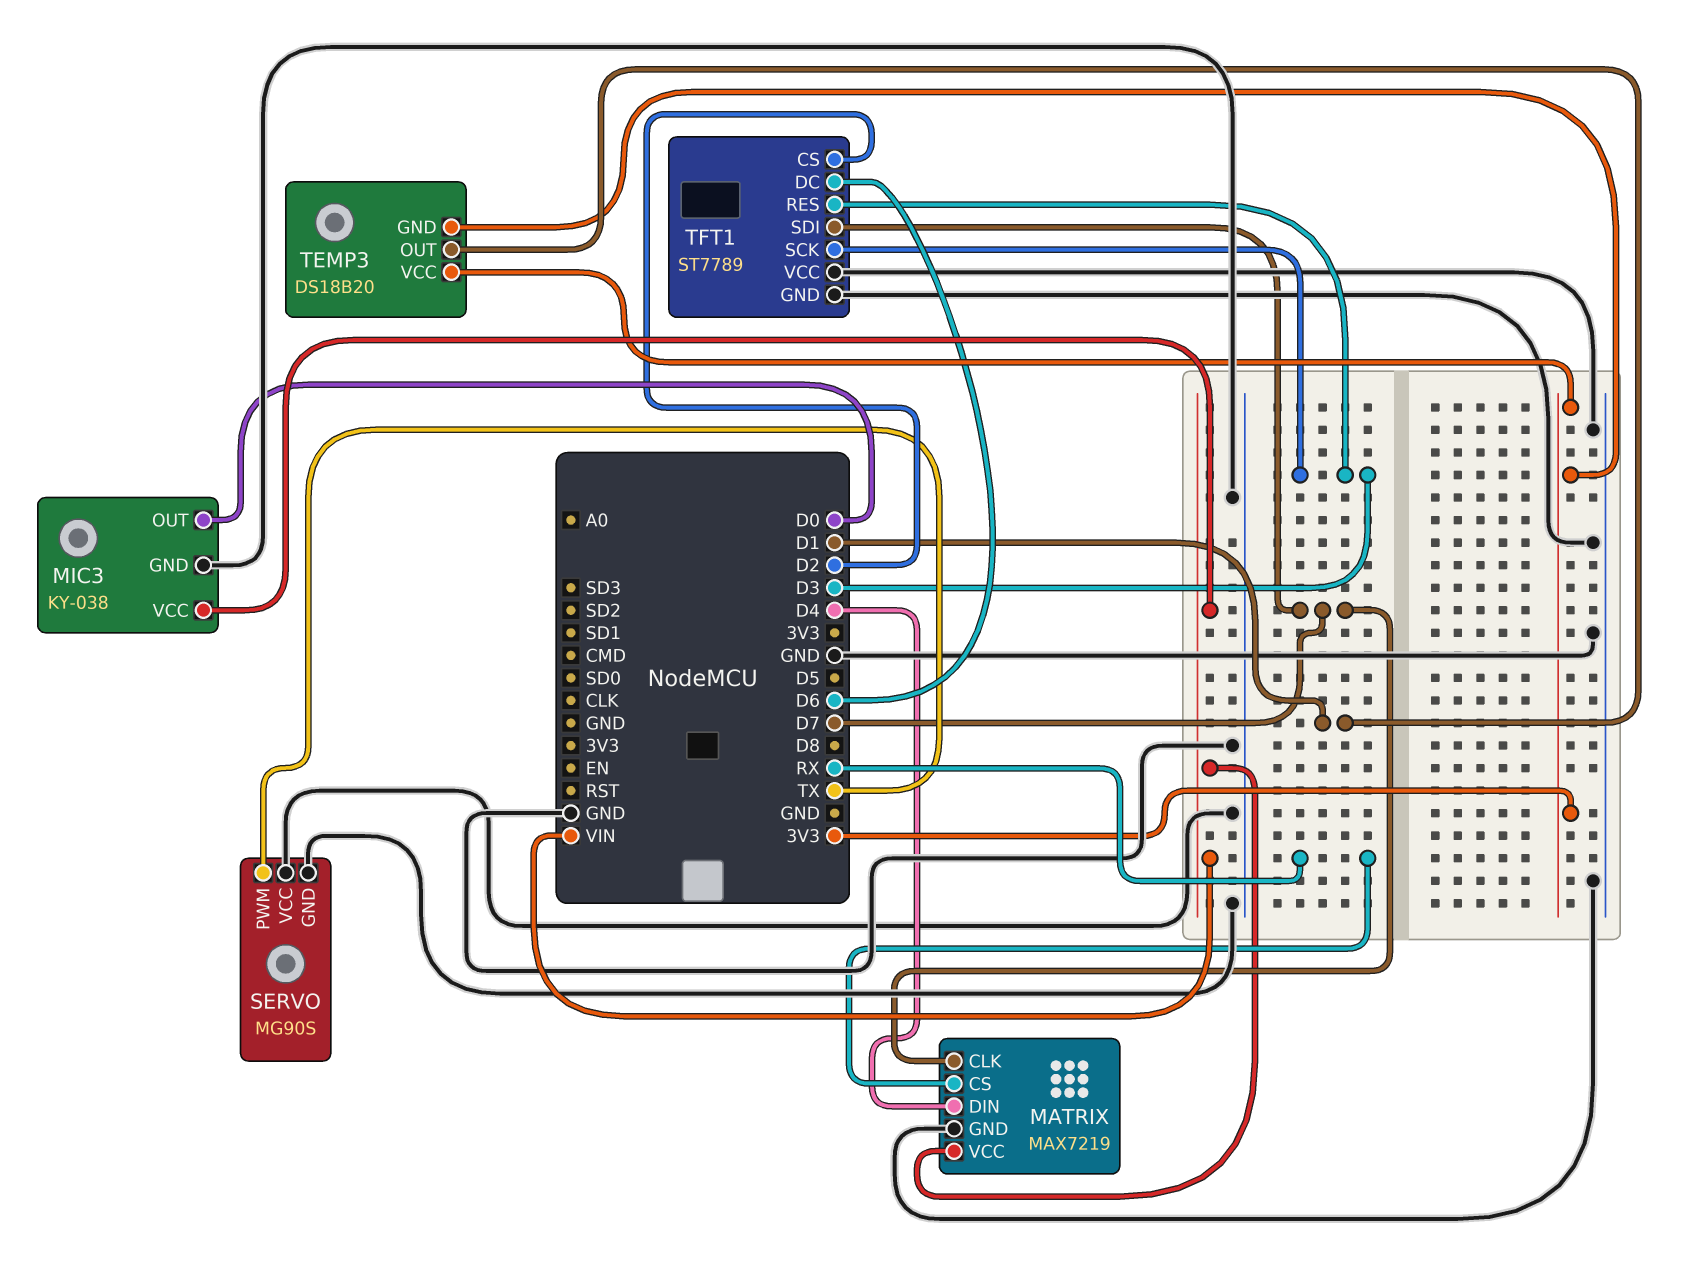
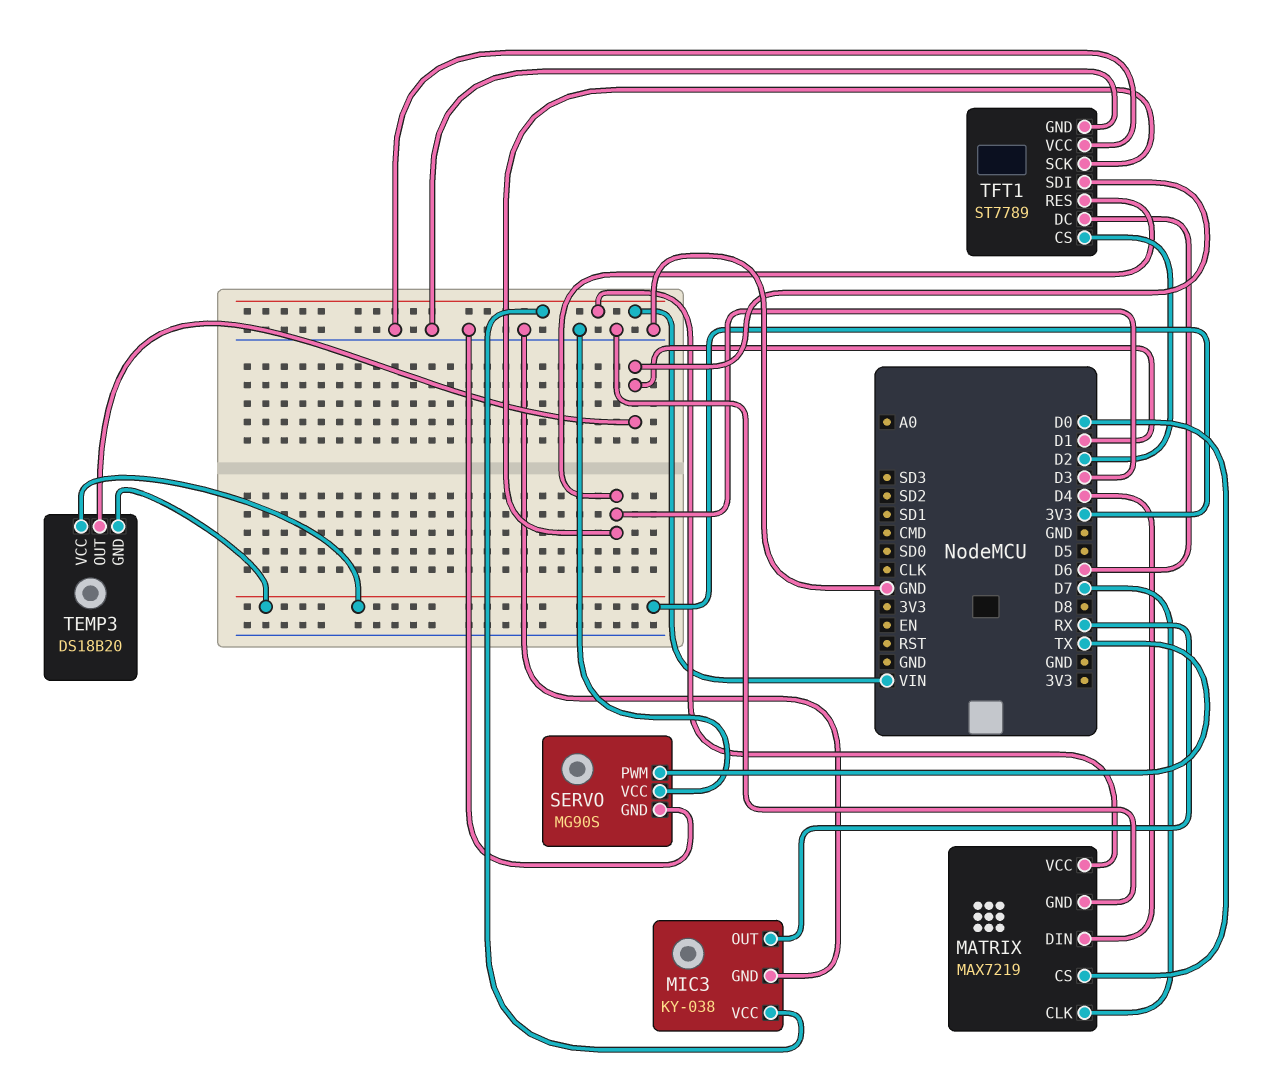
MATRIX pin CS: RX -> D0
MIC3 pin OUT: D0 -> RX
TFT1 pin SDI: D7 -> D1

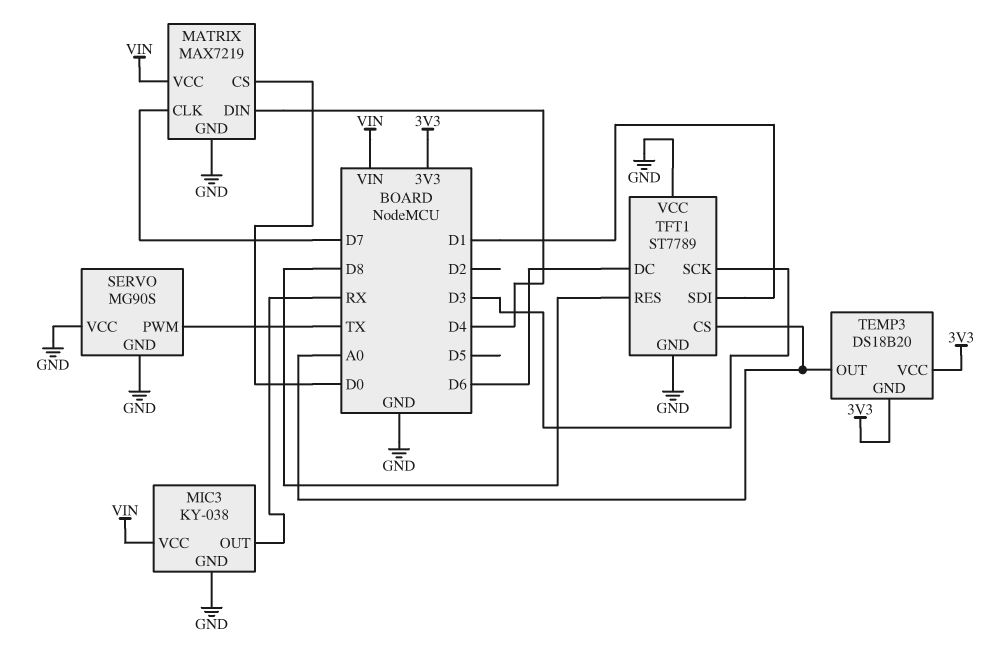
TEMP3 pin OUT: D1 -> A0
TFT1 pin CS: D2 -> A0
TFT1 pin RES: D3 -> D8

